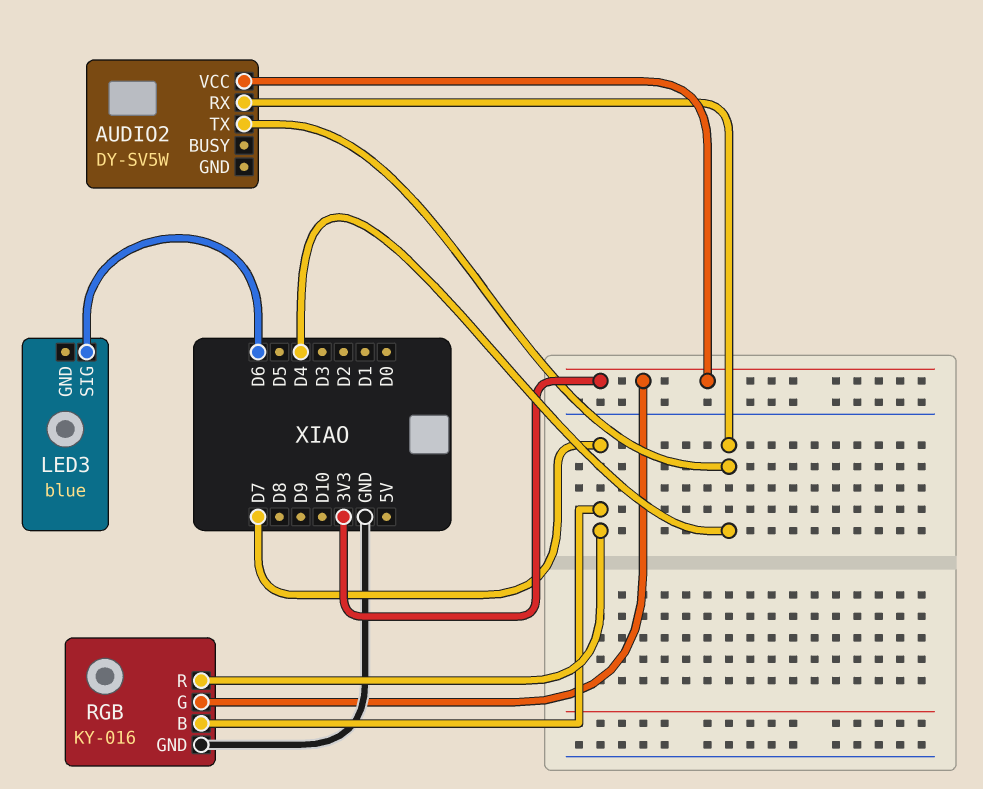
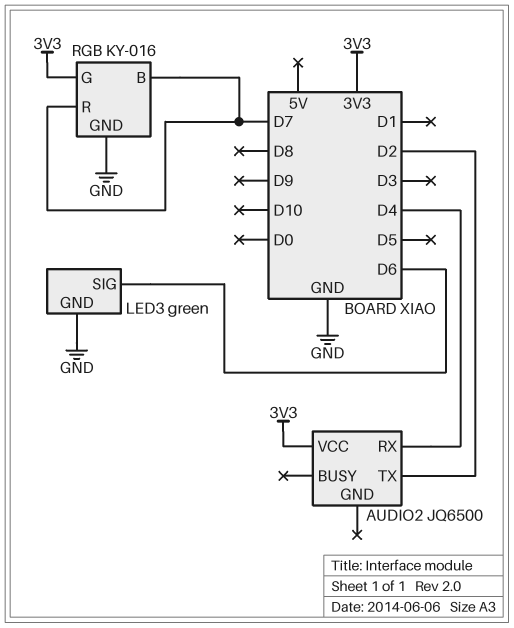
AUDIO2: DY-SV5W -> JQ6500
AUDIO2 pin TX: D4 -> D2
LED3: blue -> green
LED3 pin GND: none -> GND

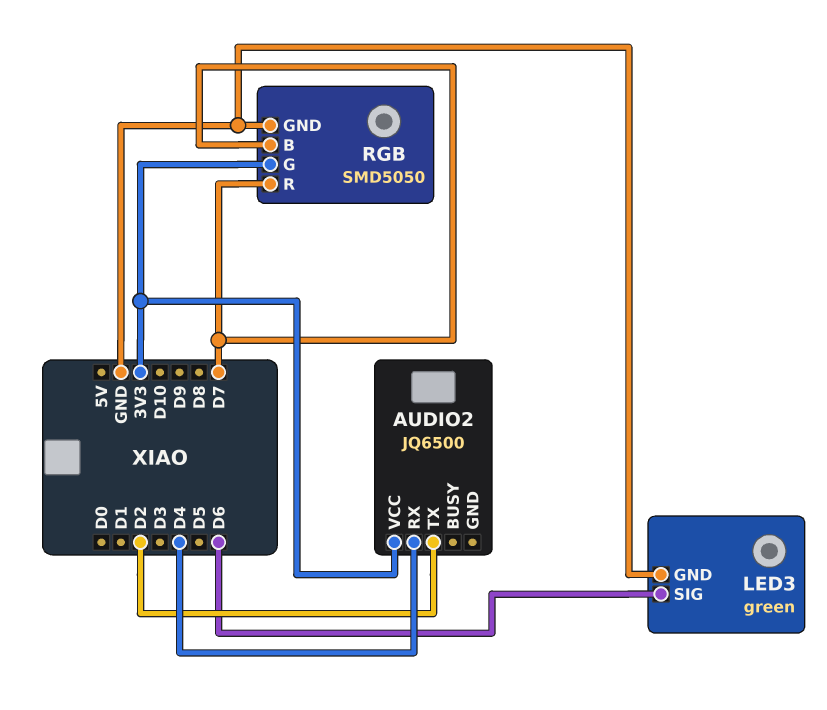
RGB: KY-016 -> SMD5050

